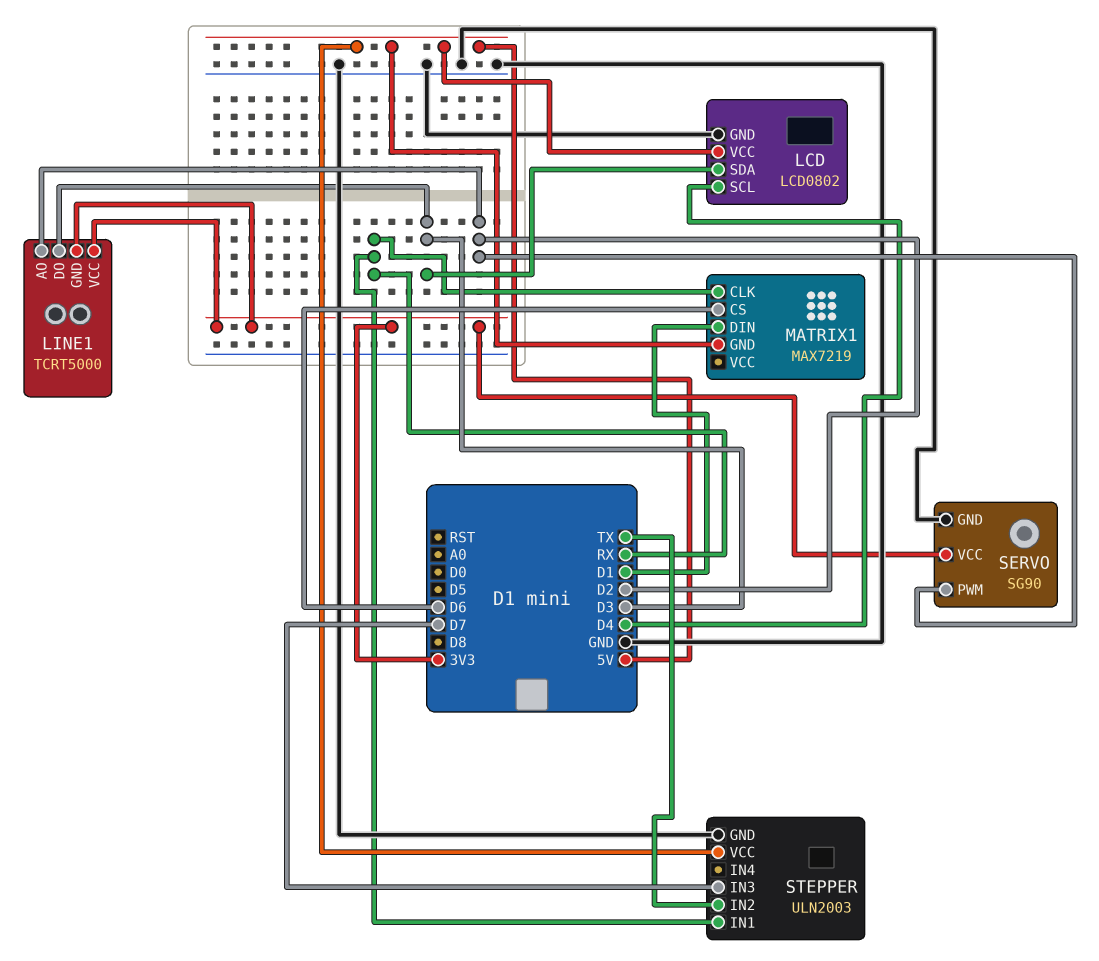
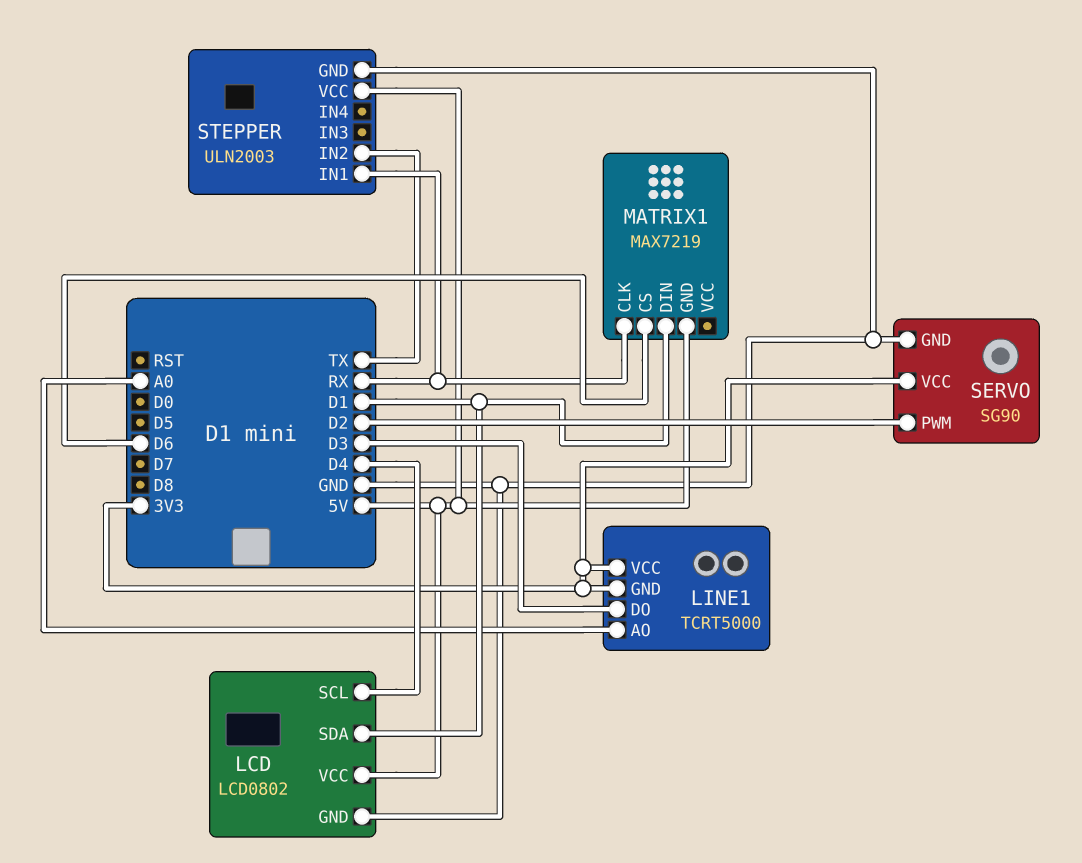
LCD pin SDA: D3 -> D1
LINE1 pin AO: D2 -> A0
STEPPER pin IN3: D7 -> none

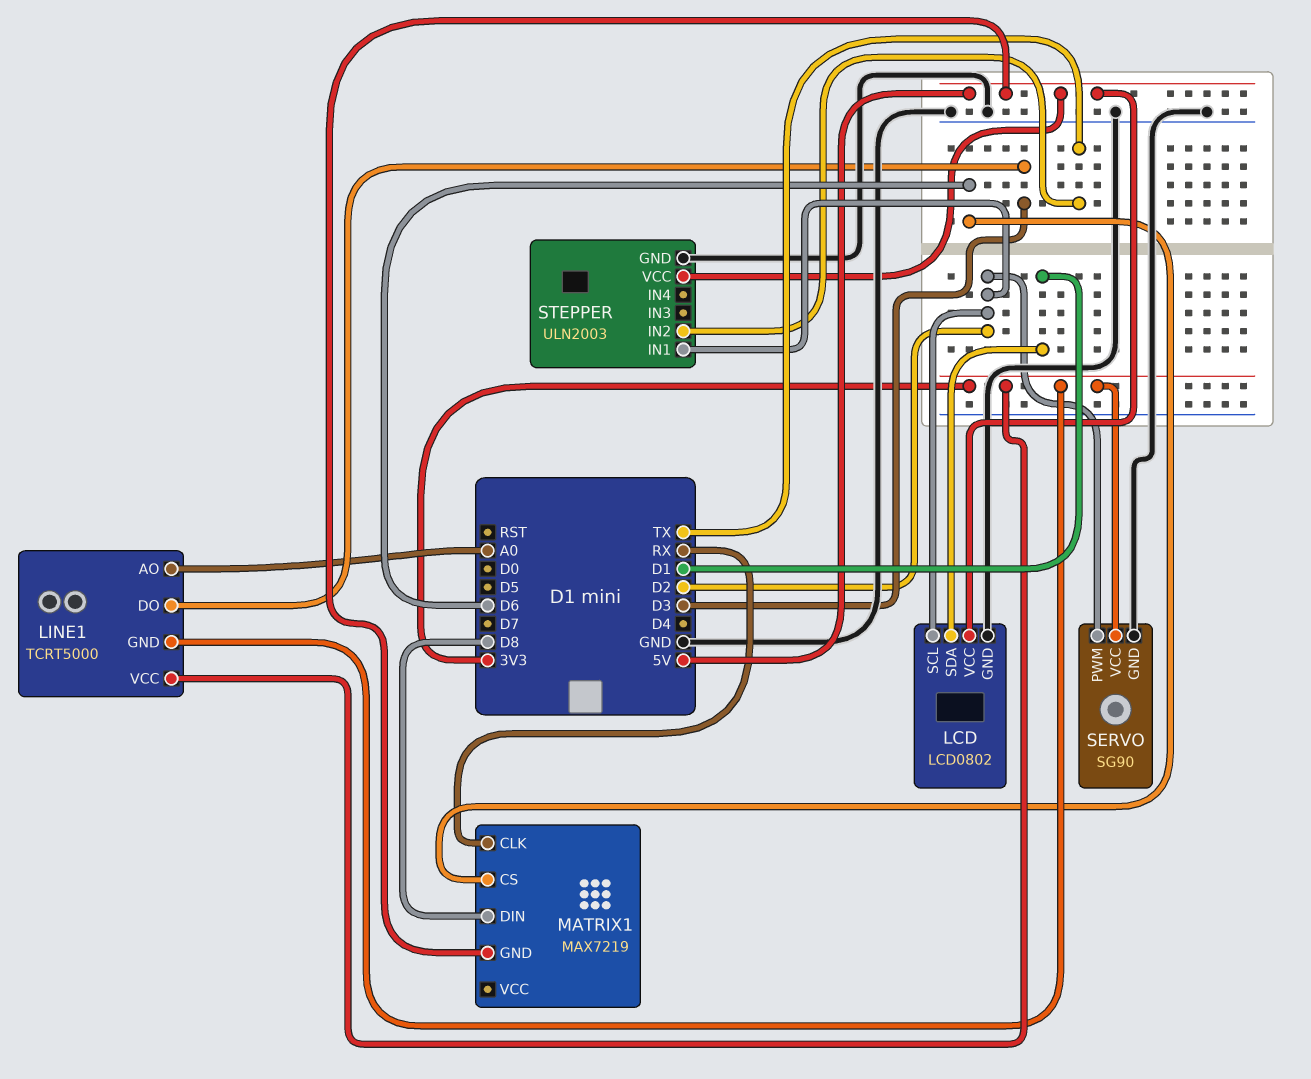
LCD pin SCL: D4 -> D2
MATRIX1 pin DIN: D1 -> D8
STEPPER pin IN1: RX -> D2

